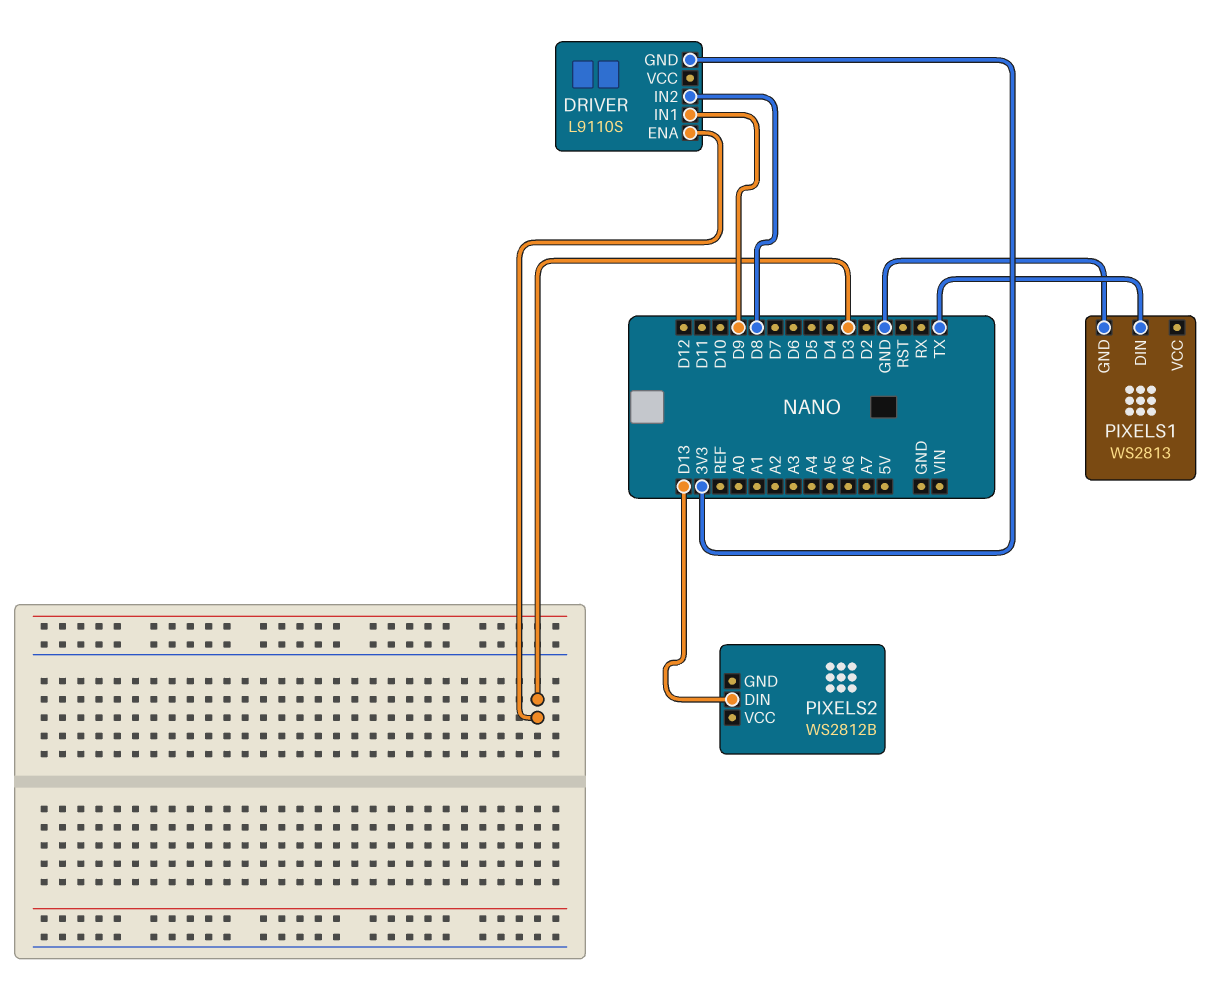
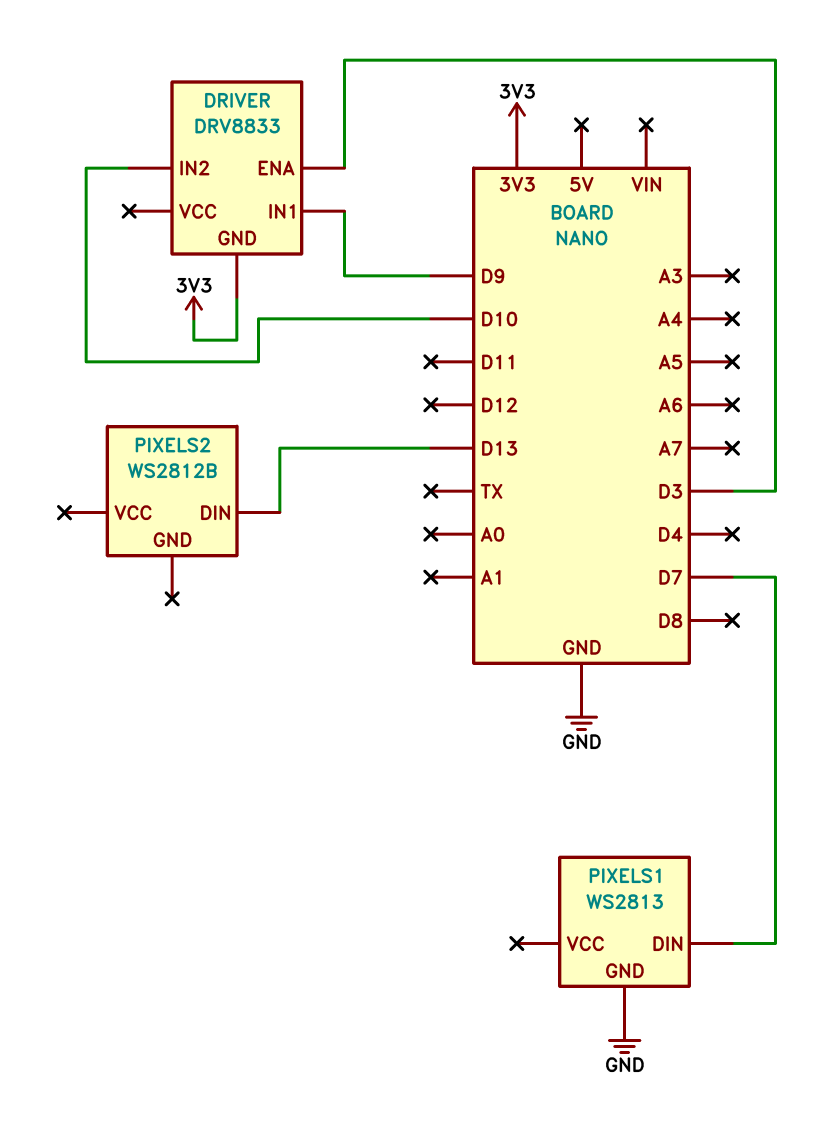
DRIVER: L9110S -> DRV8833
DRIVER pin IN2: D8 -> D10
PIXELS1 pin DIN: TX -> D7

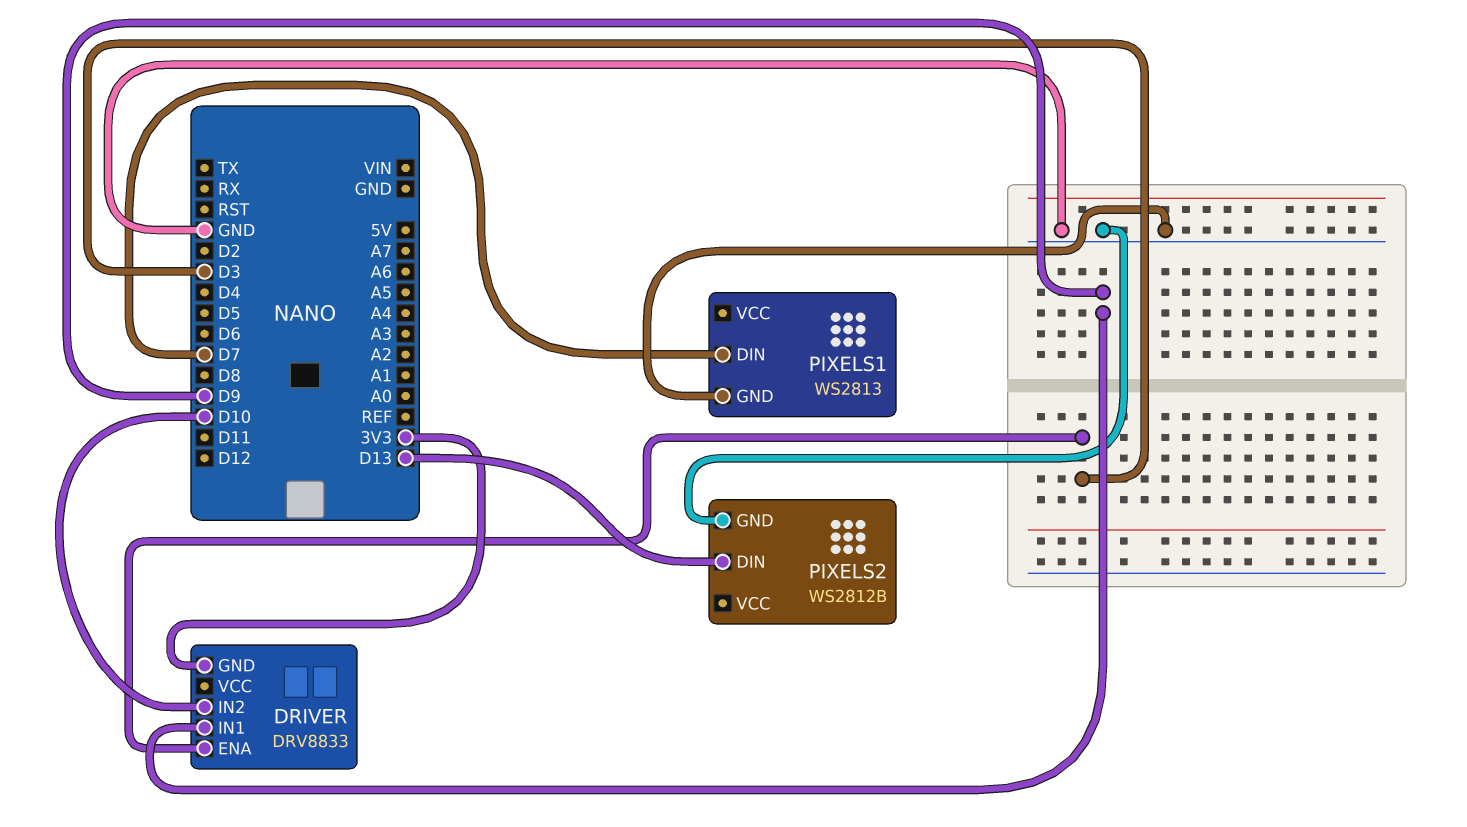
PIXELS2 pin GND: none -> GND

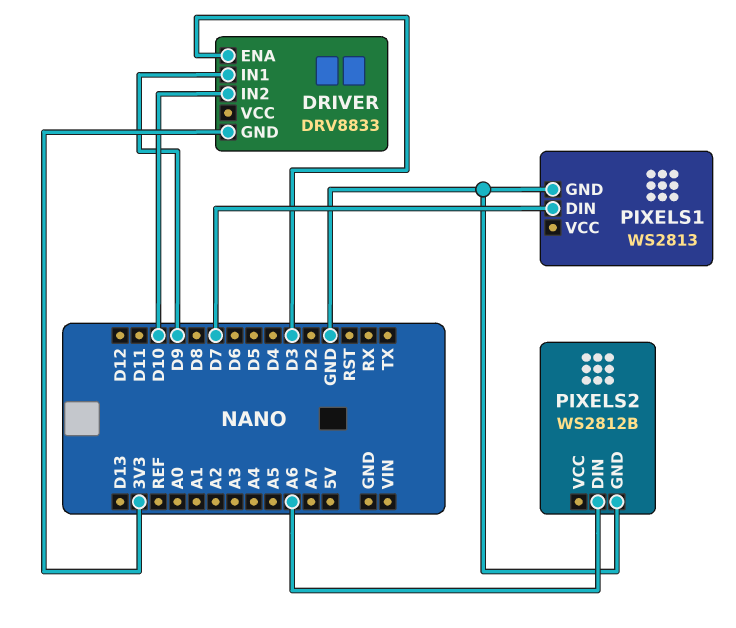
PIXELS2 pin DIN: D13 -> A6

